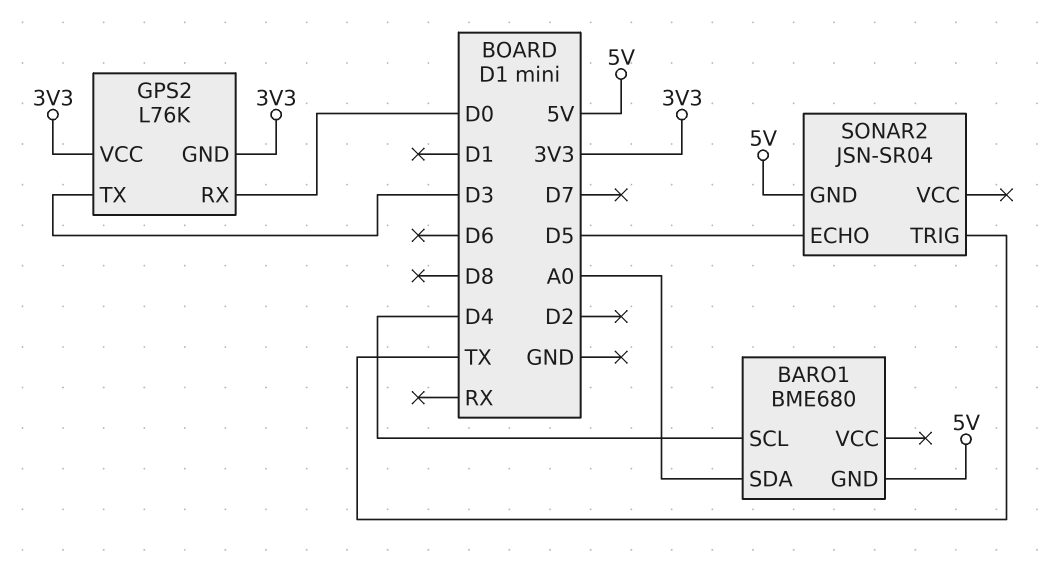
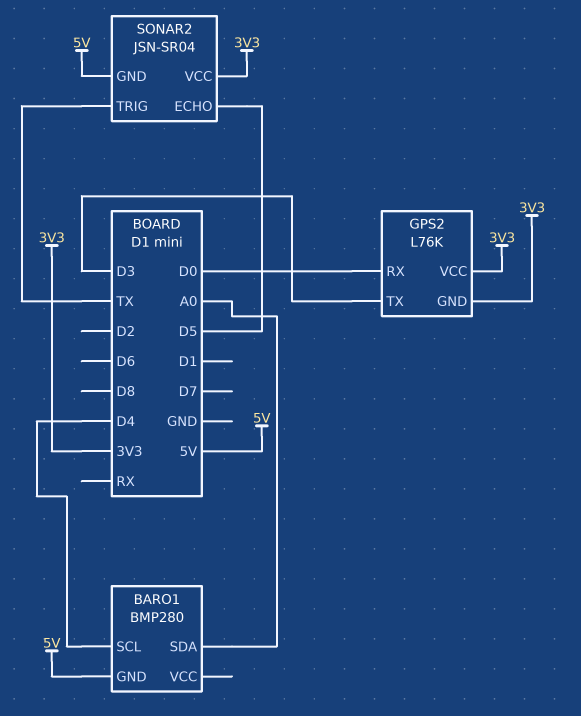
BARO1: BME680 -> BMP280
SONAR2 pin VCC: none -> 3V3

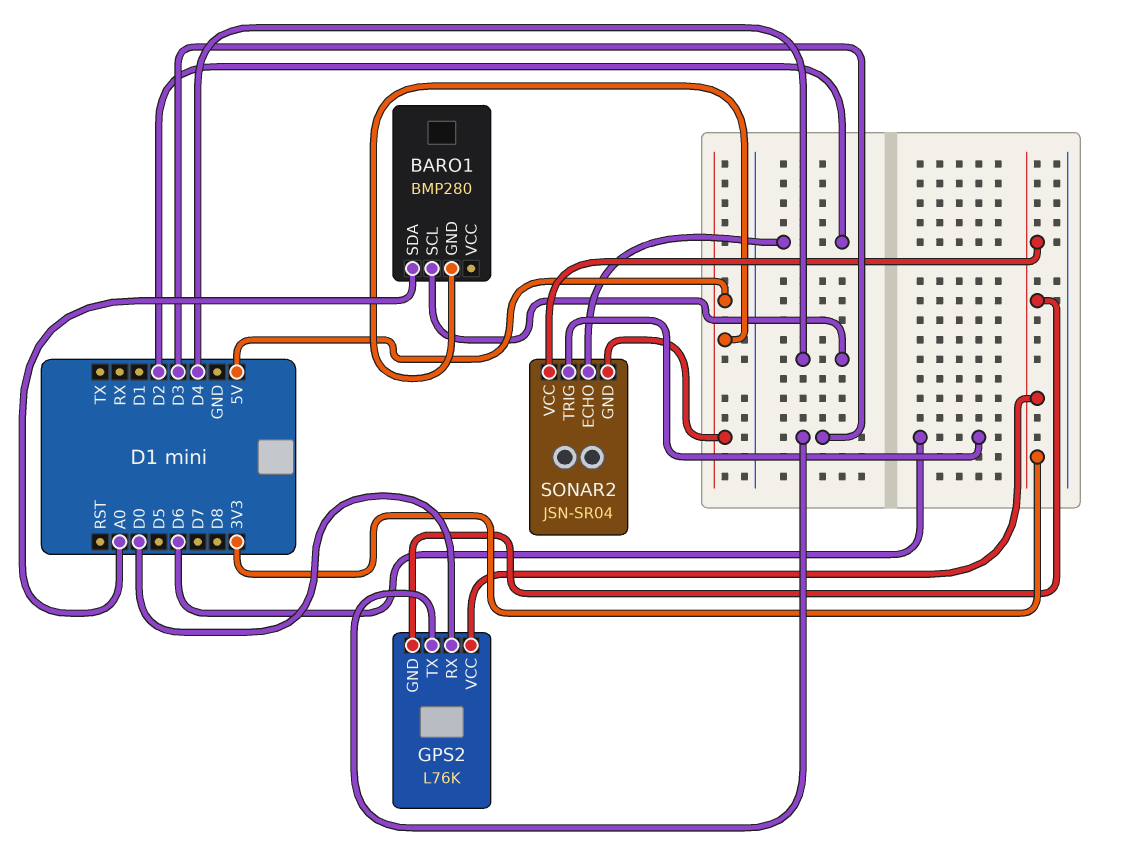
SONAR2 pin ECHO: D5 -> D2
SONAR2 pin TRIG: TX -> D6

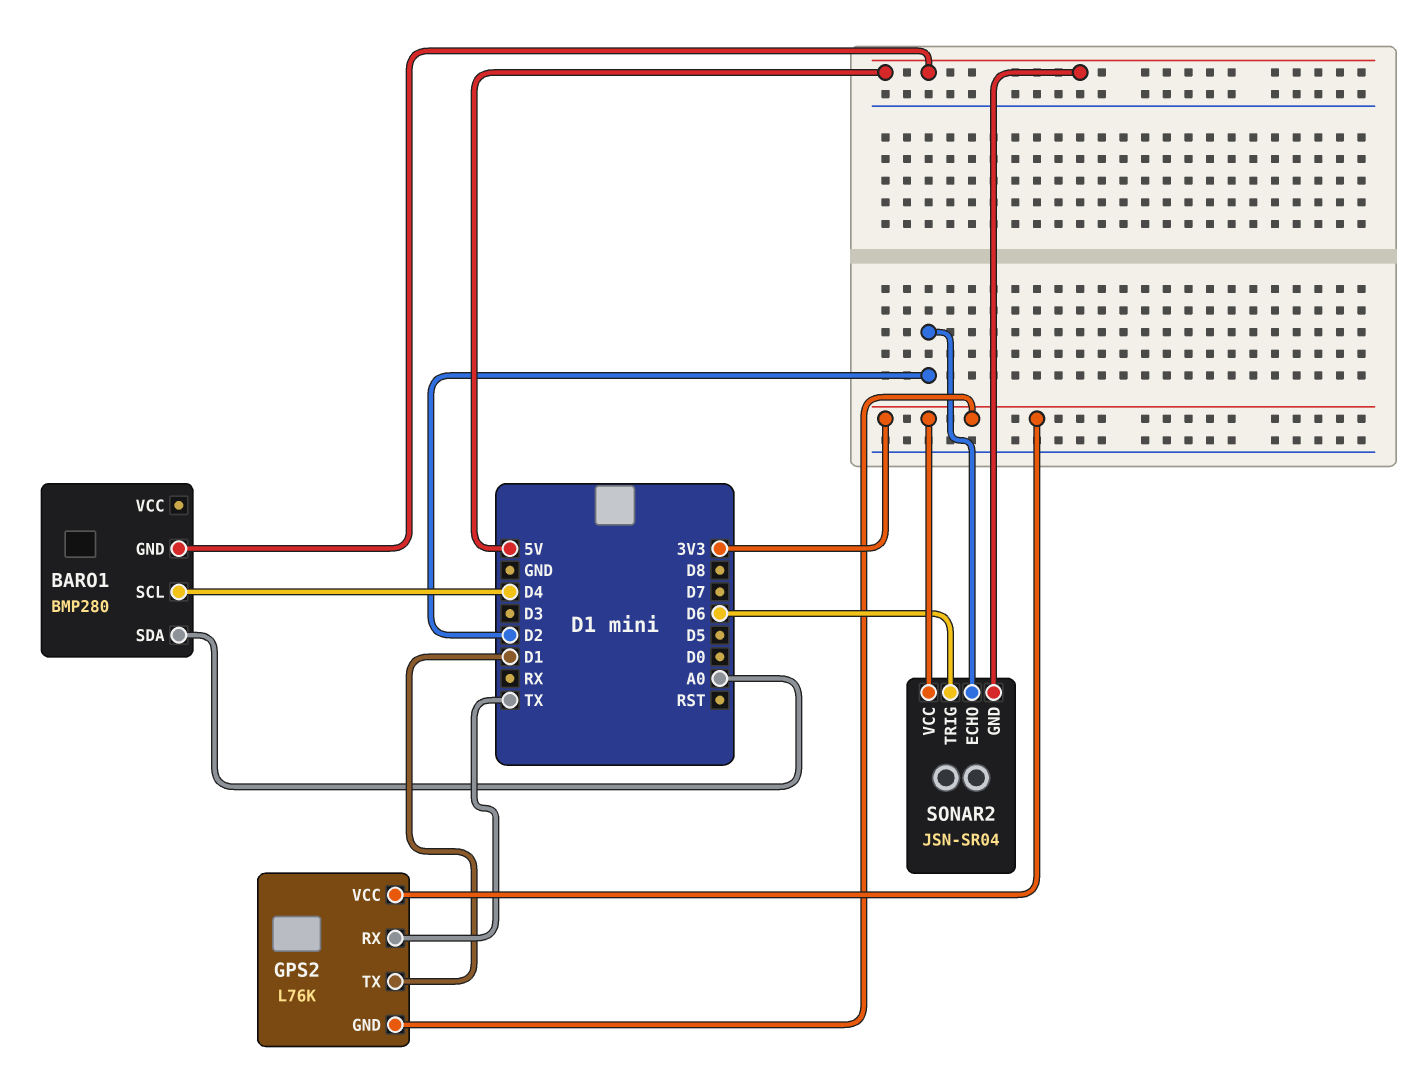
GPS2 pin RX: D0 -> TX
GPS2 pin TX: D3 -> D1

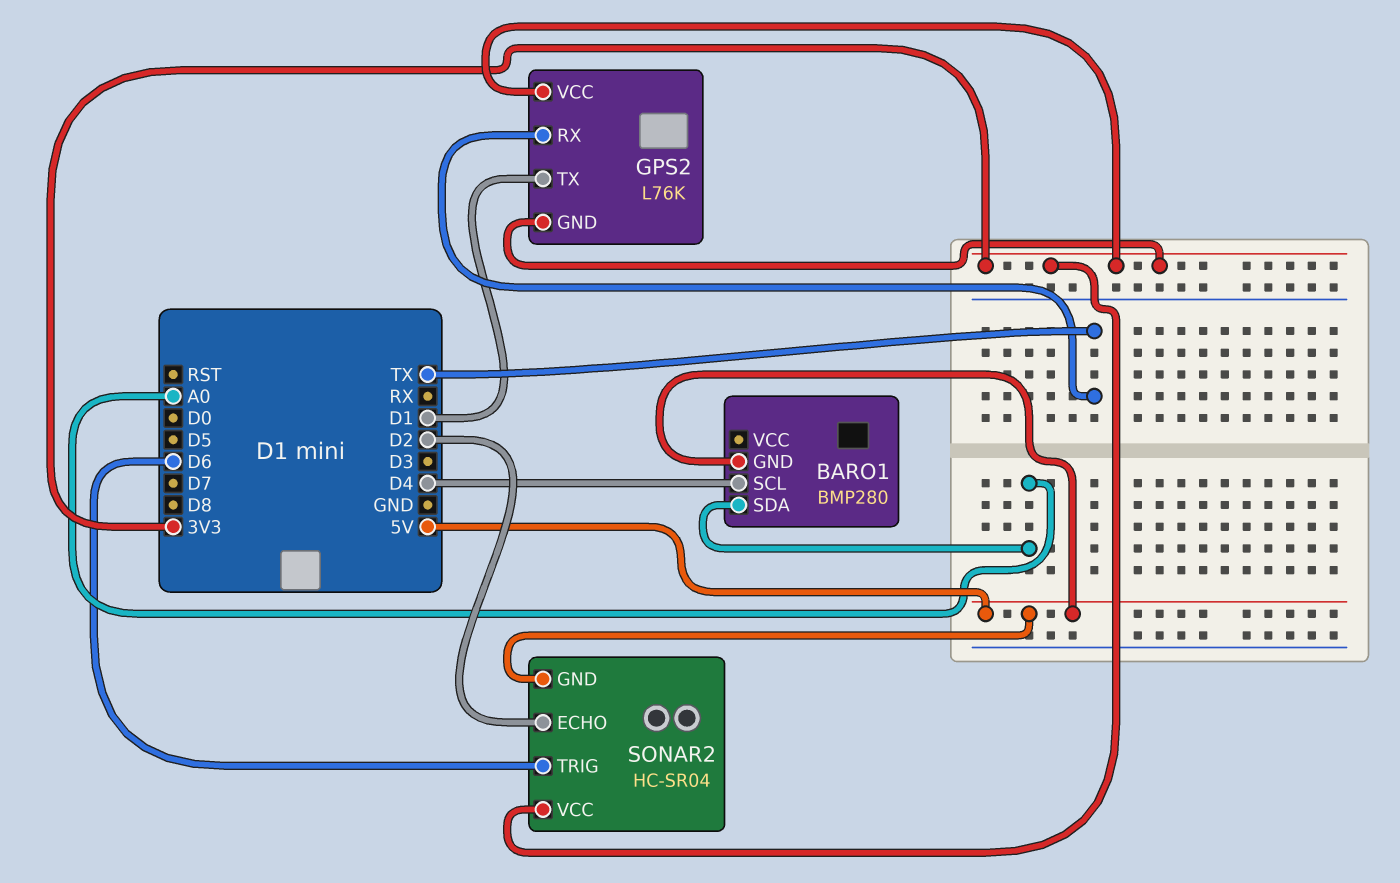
SONAR2: JSN-SR04 -> HC-SR04

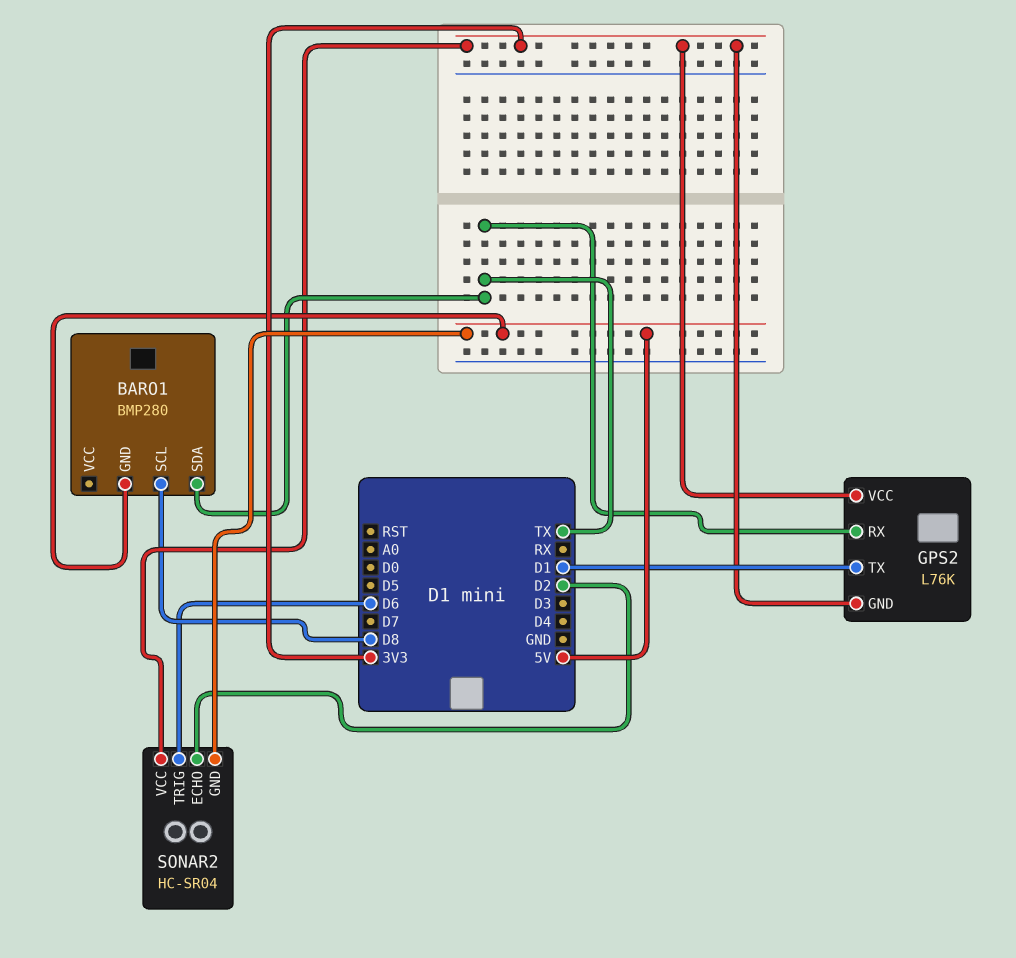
BARO1 pin SCL: D4 -> D8
BARO1 pin SDA: A0 -> TX

